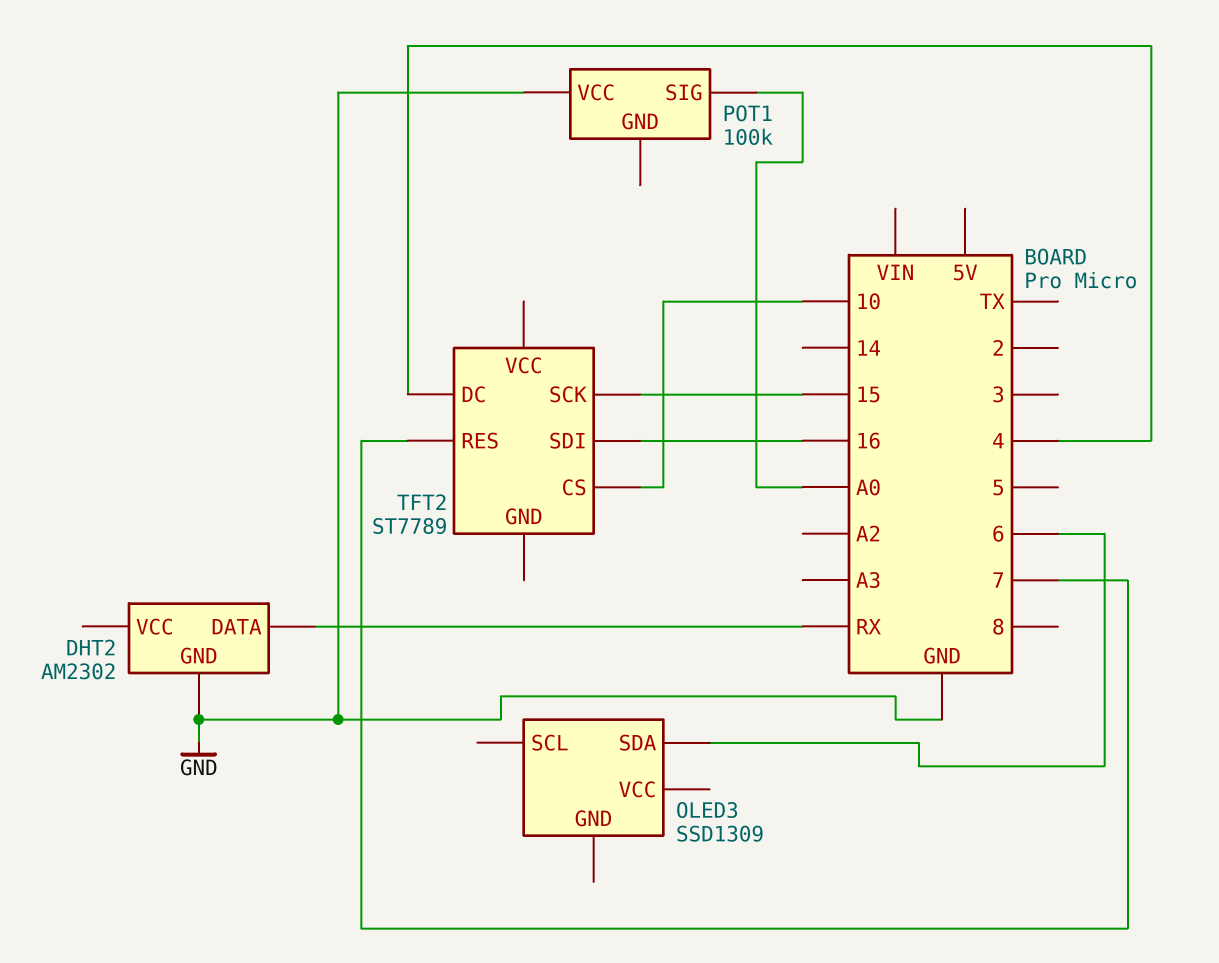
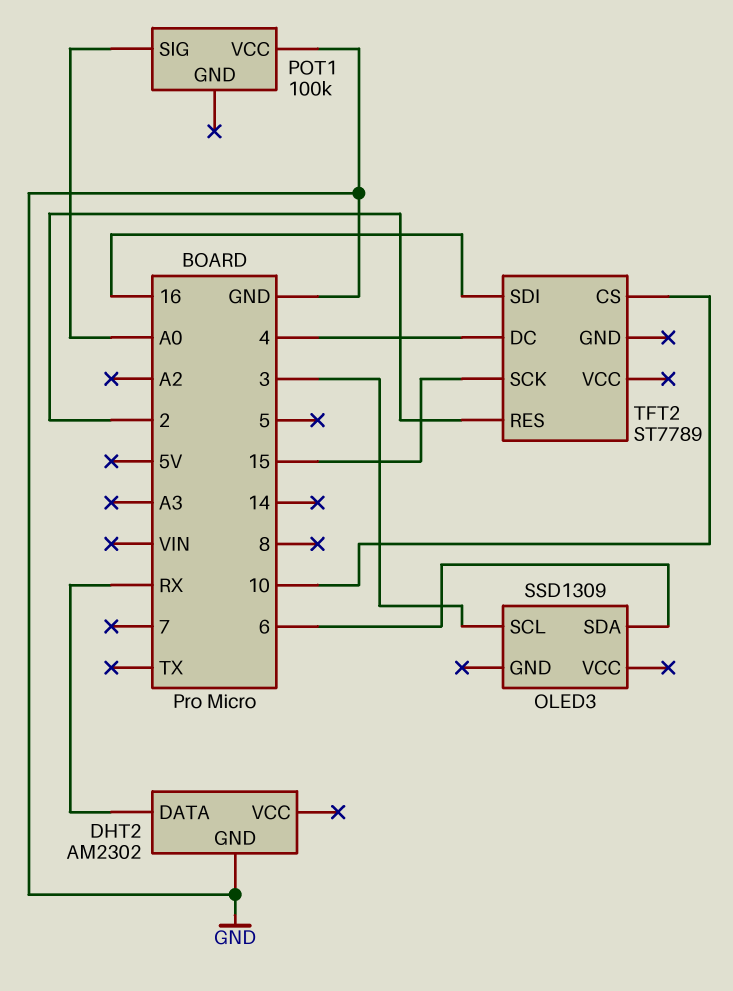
OLED3 pin SCL: none -> 3
TFT2 pin RES: 7 -> 2

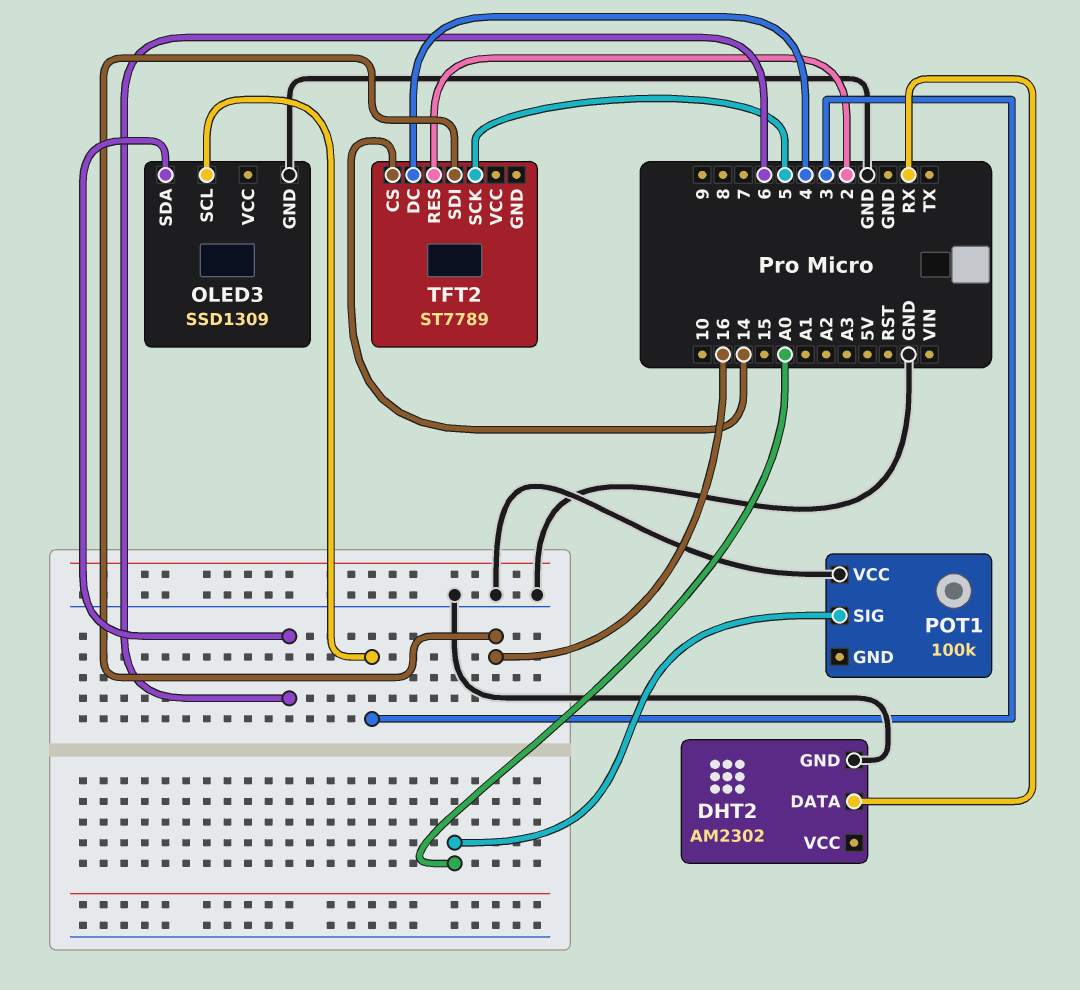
OLED3 pin GND: none -> GND
TFT2 pin CS: 10 -> 14
TFT2 pin SCK: 15 -> 5

